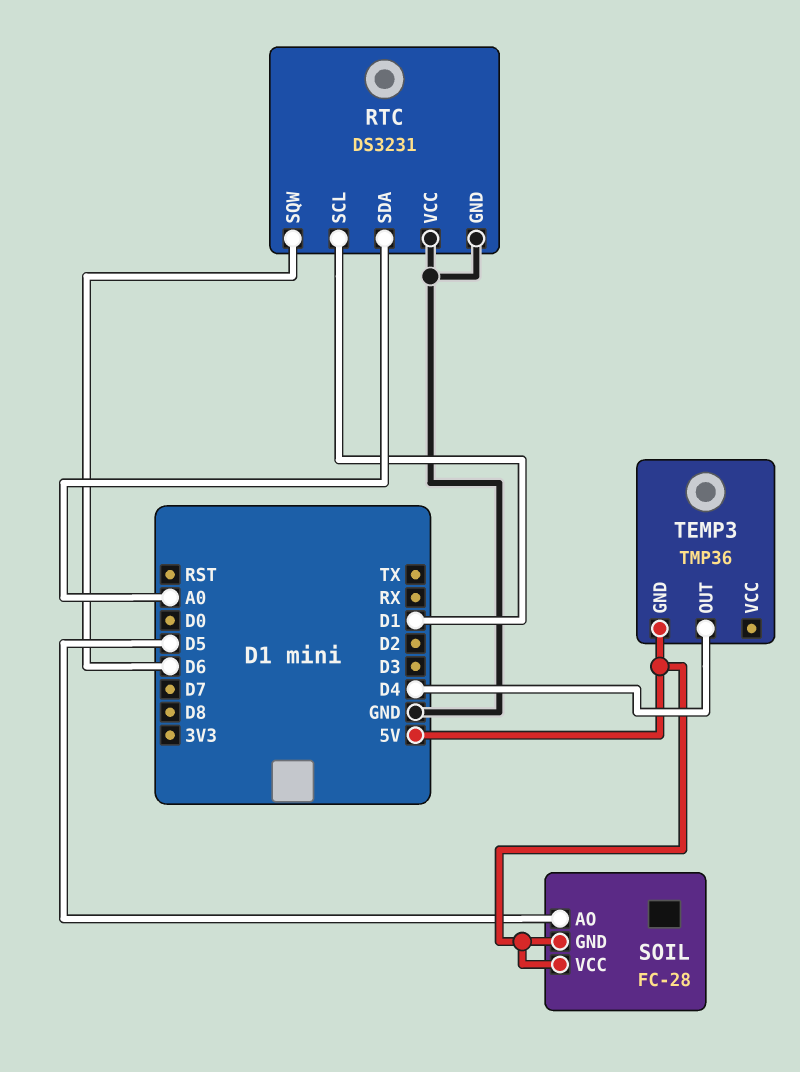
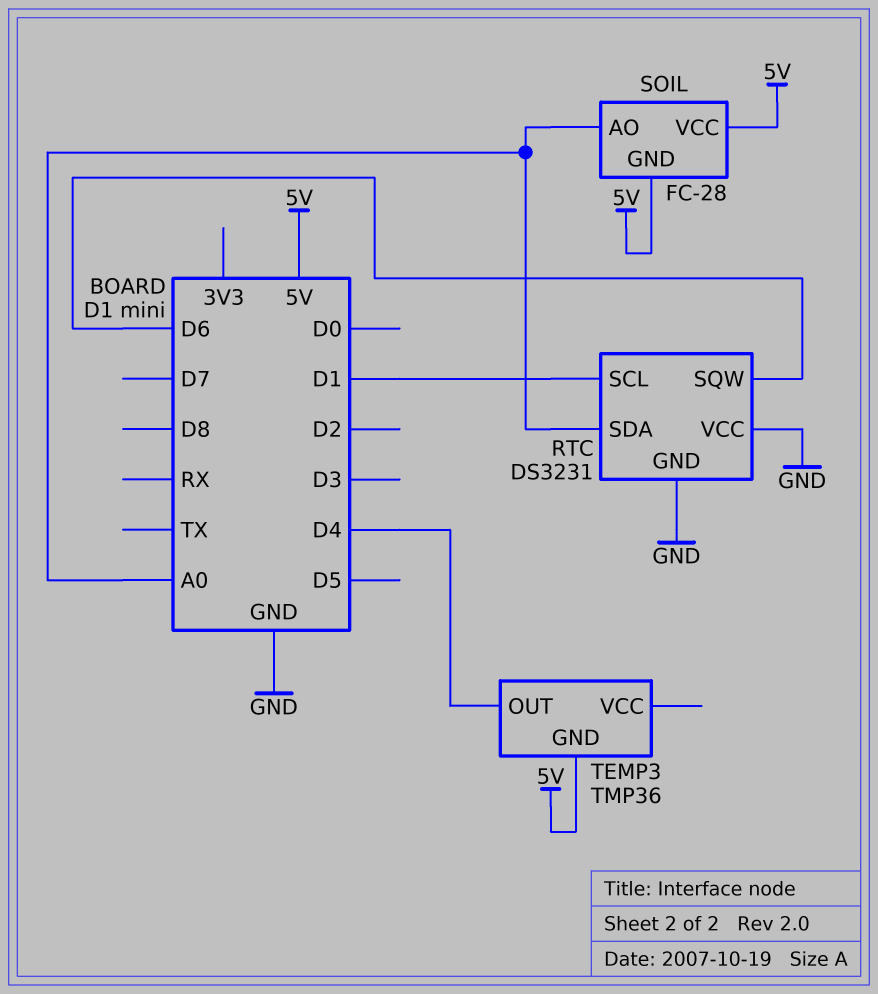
SOIL pin AO: D5 -> A0

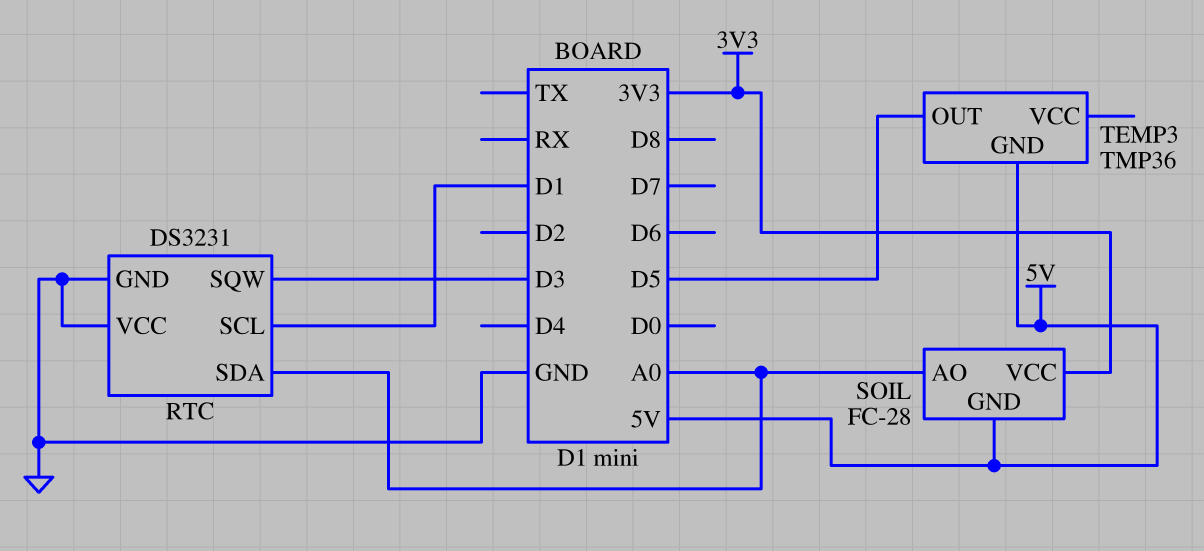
RTC pin SQW: D6 -> D3
SOIL pin VCC: 5V -> 3V3
TEMP3 pin OUT: D4 -> D5

